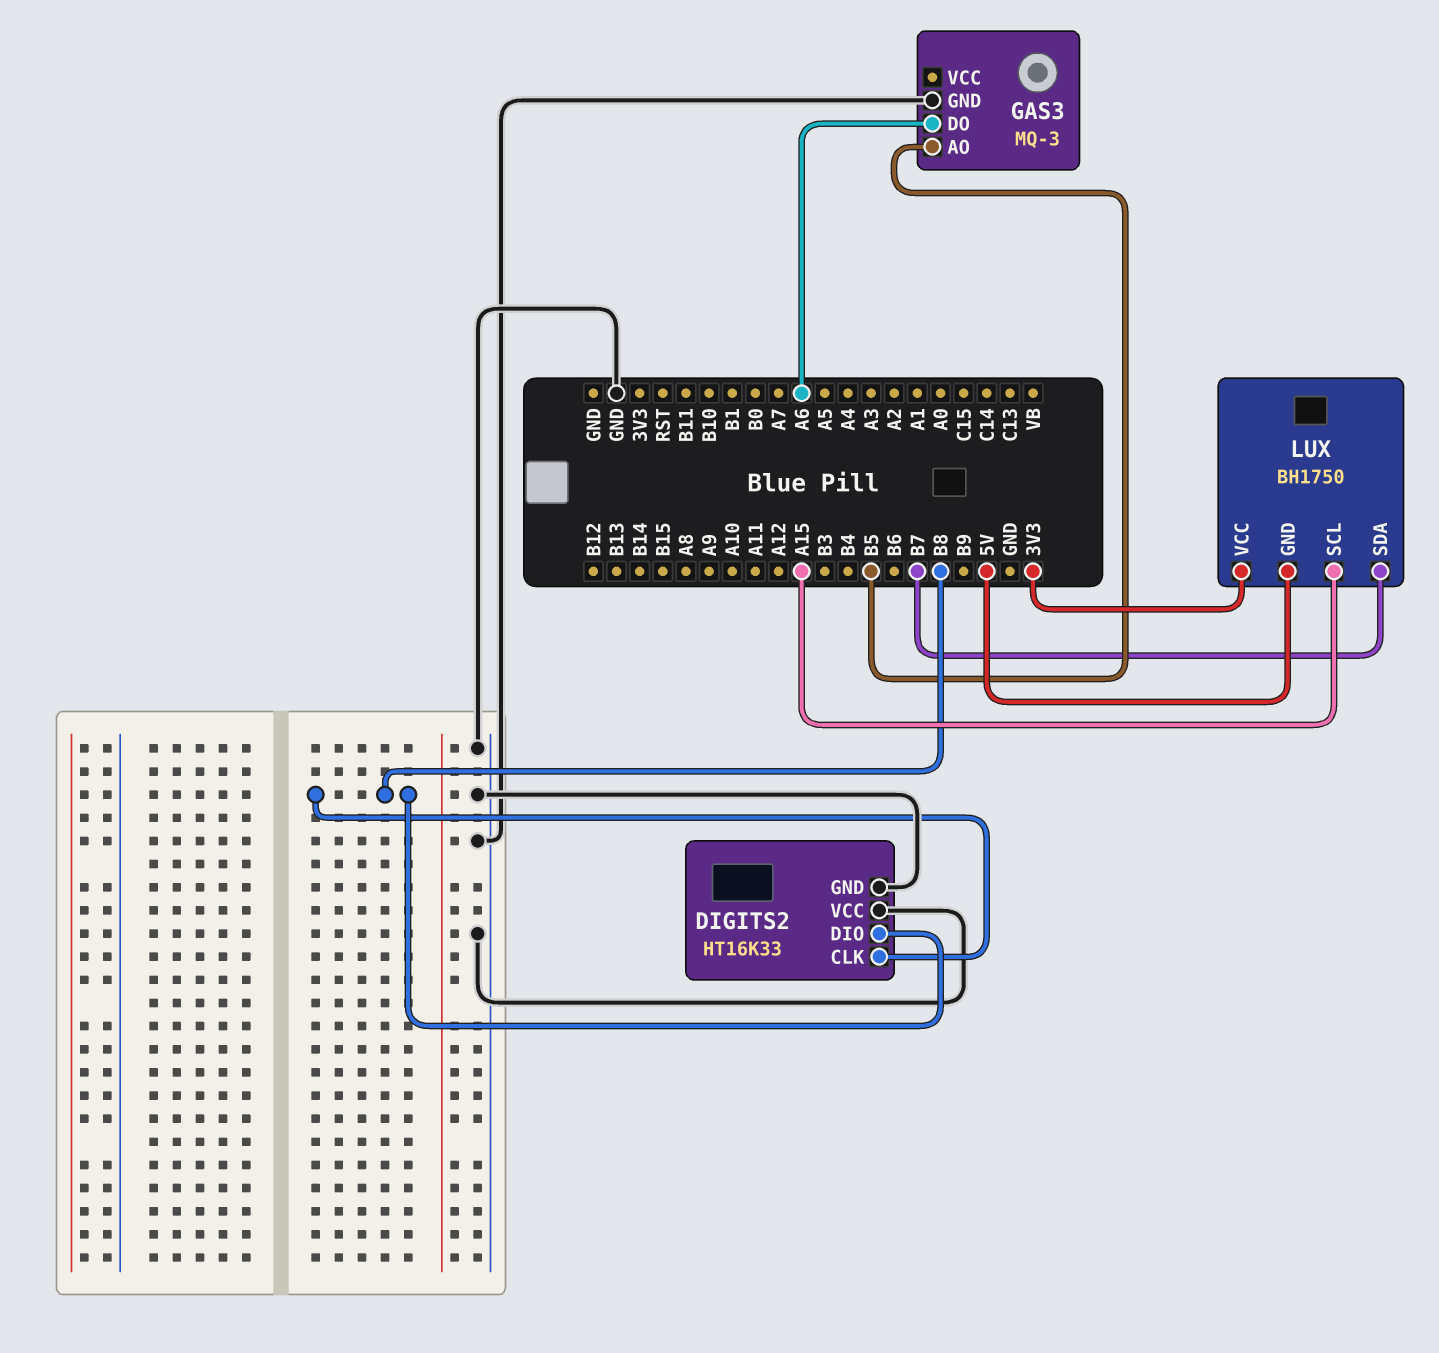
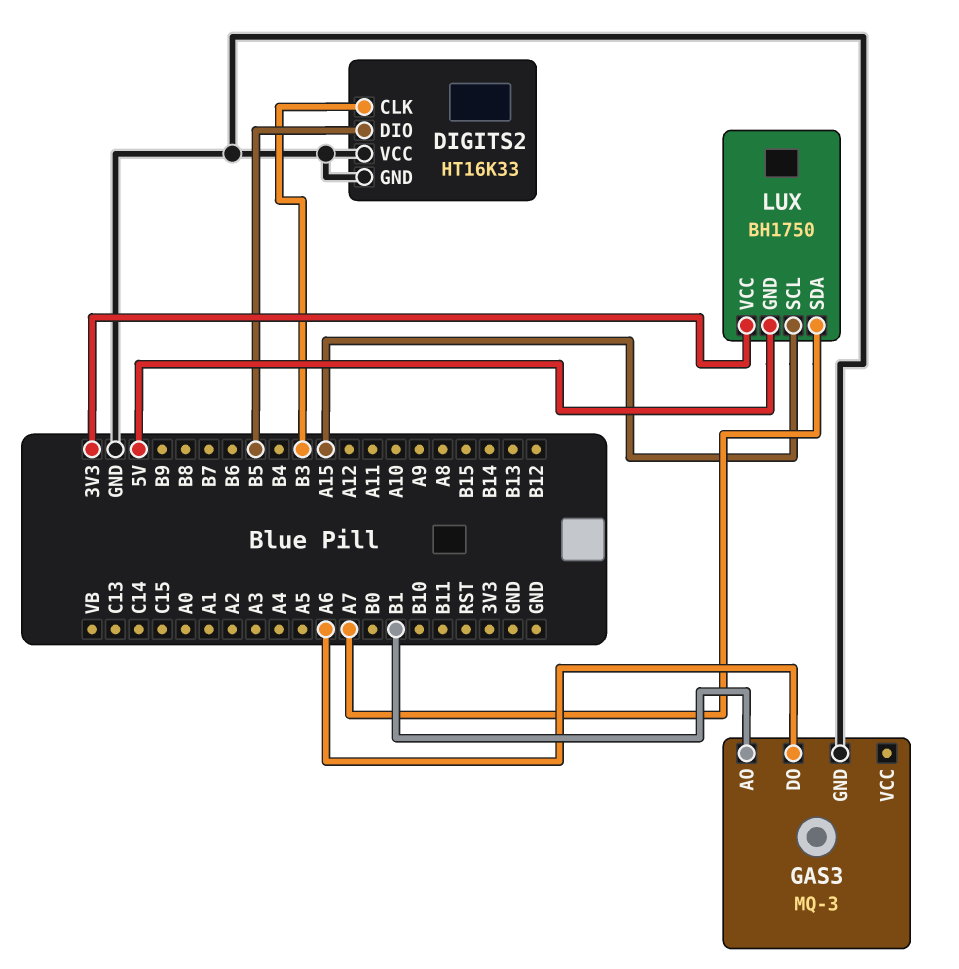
DIGITS2 pin CLK: B8 -> B3
DIGITS2 pin DIO: B8 -> B5
GAS3 pin AO: B5 -> B1
LUX pin SDA: B7 -> A7

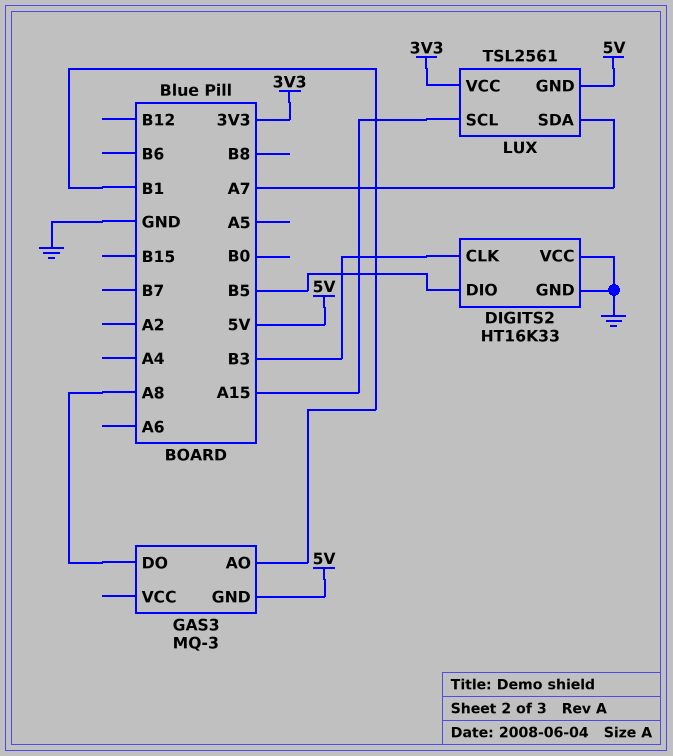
GAS3 pin DO: A6 -> A8
GAS3 pin GND: GND -> 5V
LUX: BH1750 -> TSL2561

